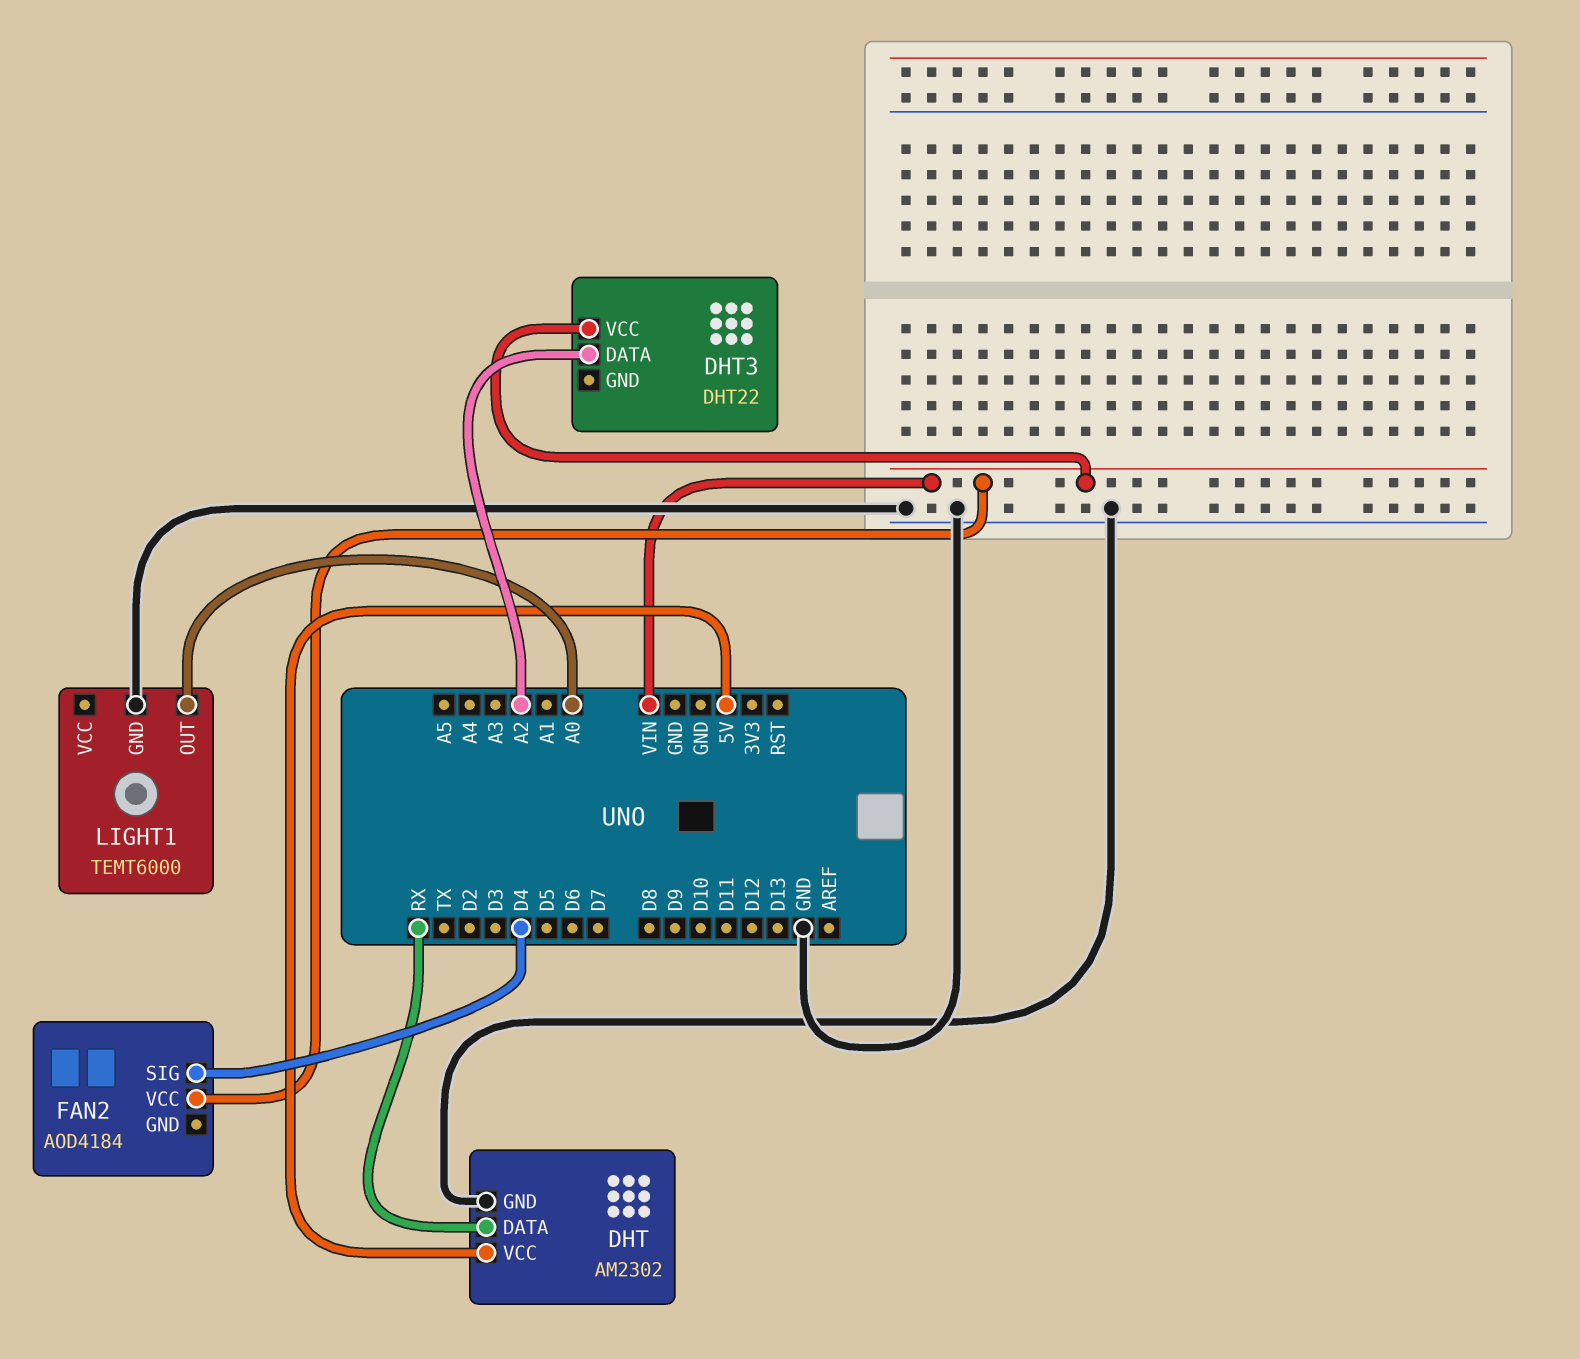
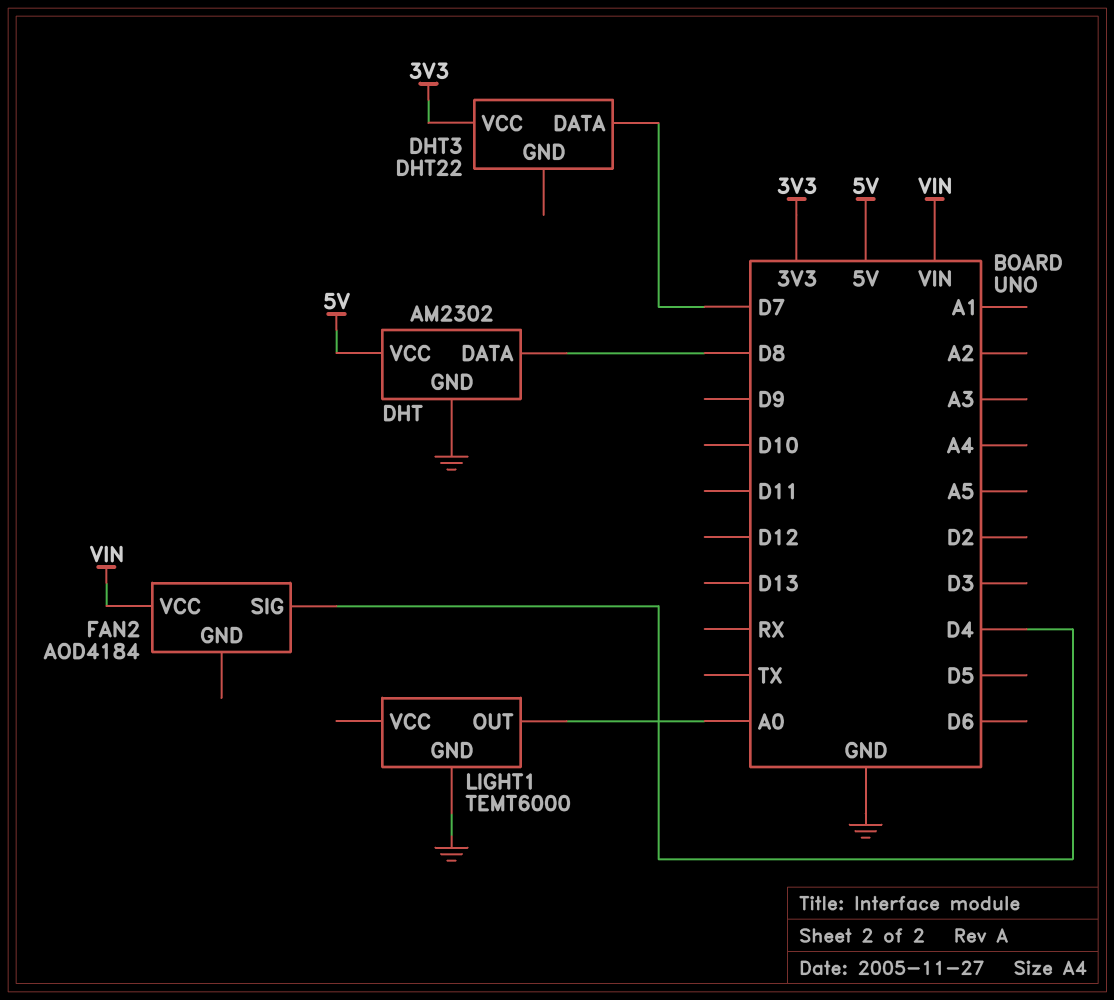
DHT pin DATA: RX -> D8
DHT3 pin DATA: A2 -> D7
DHT3 pin VCC: VIN -> 3V3

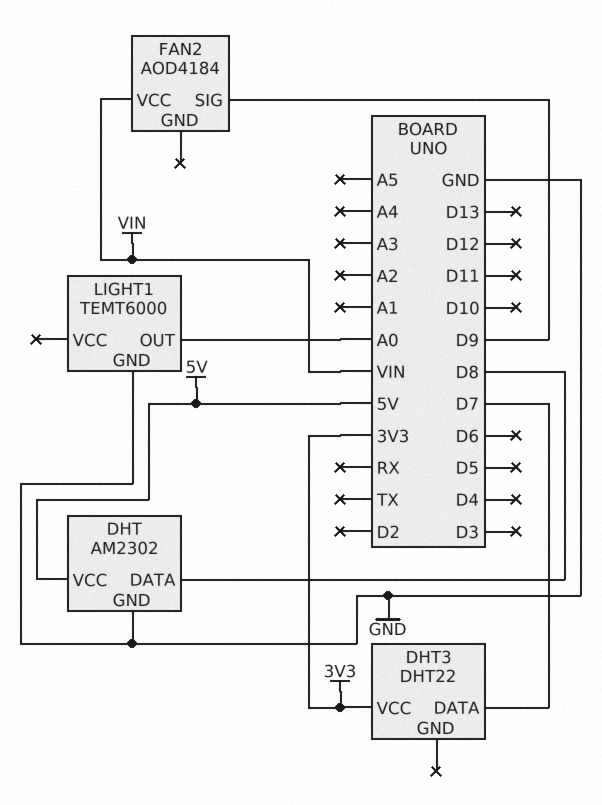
FAN2 pin SIG: D4 -> D9

